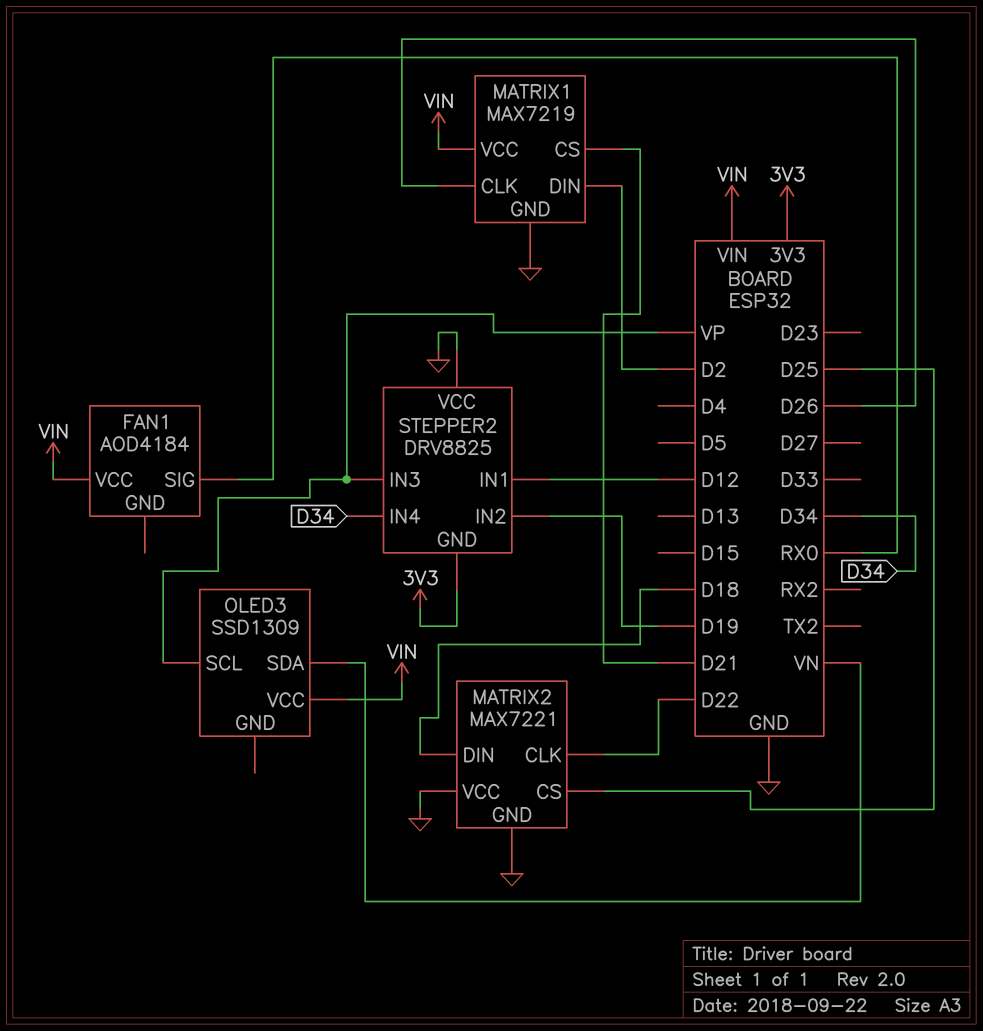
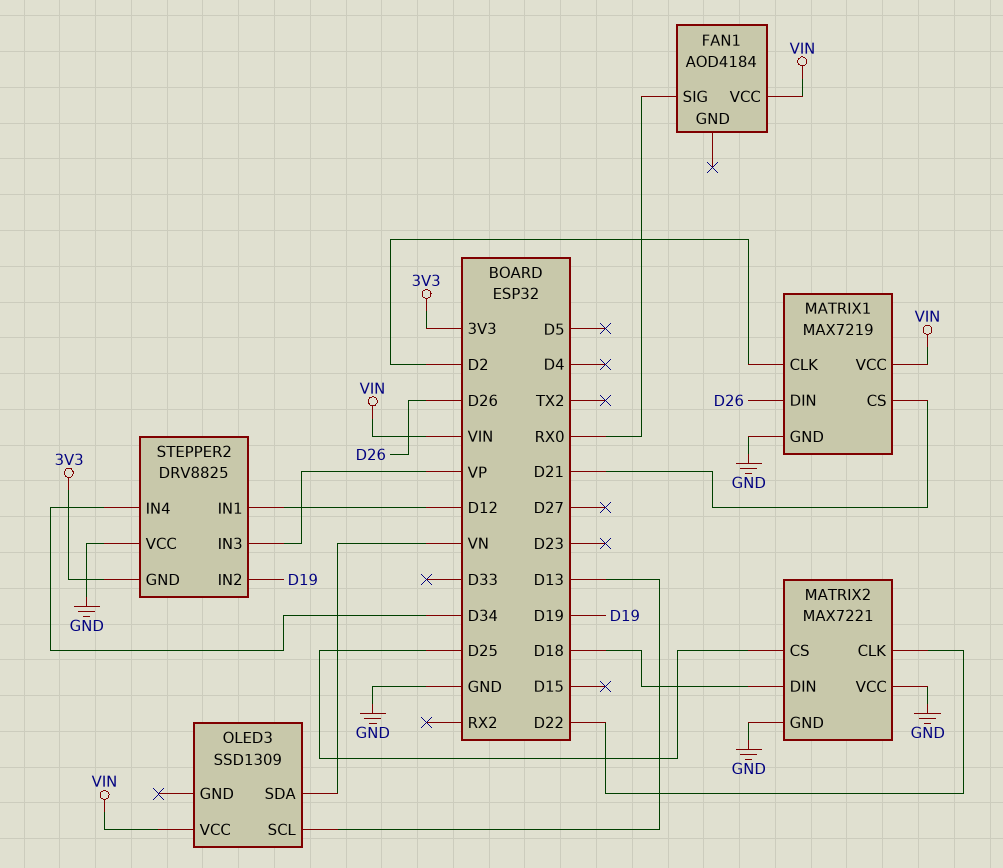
MATRIX1 pin CLK: D26 -> D2
MATRIX1 pin DIN: D2 -> D26
OLED3 pin SCL: VP -> D13

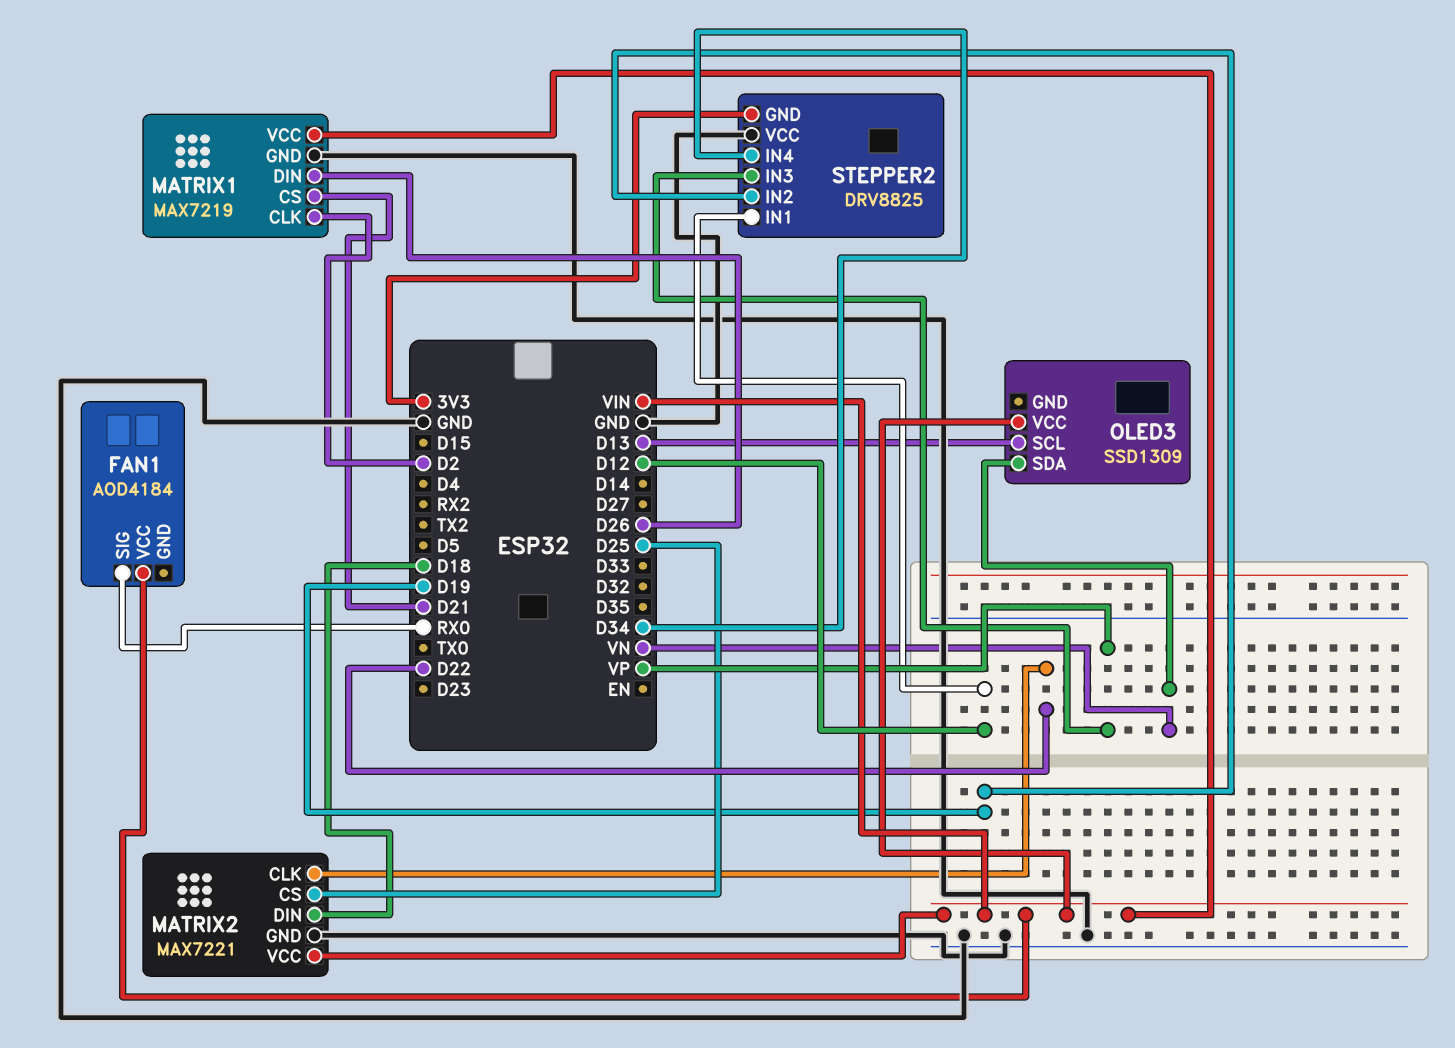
MATRIX2 pin VCC: GND -> VIN

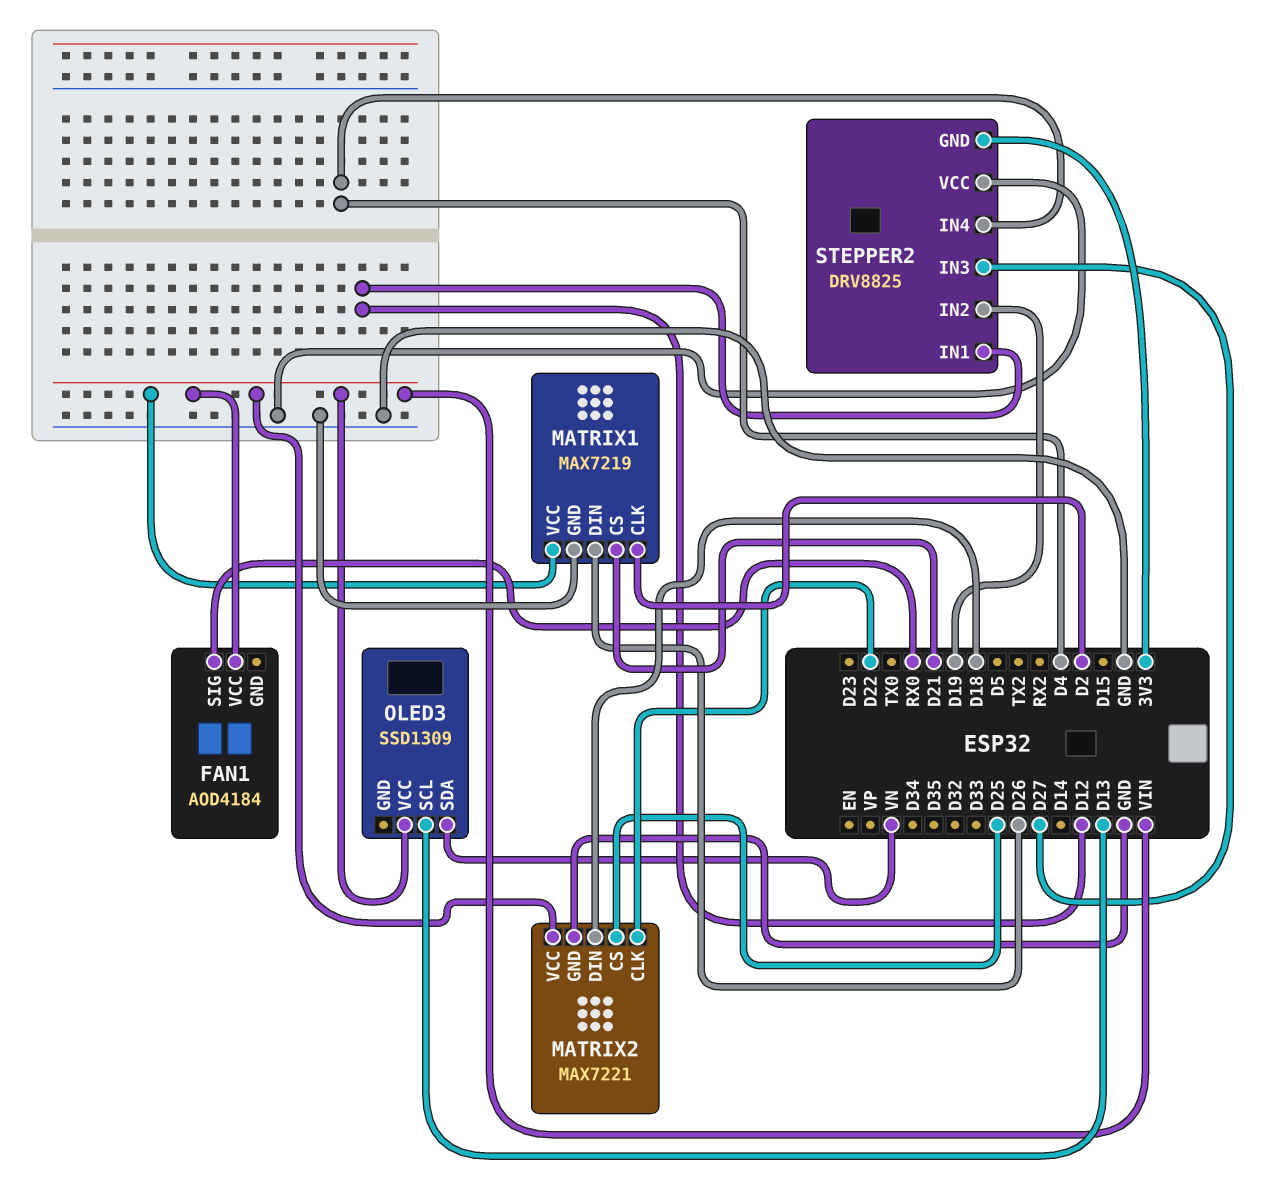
STEPPER2 pin IN3: VP -> D27
STEPPER2 pin IN4: D34 -> D4

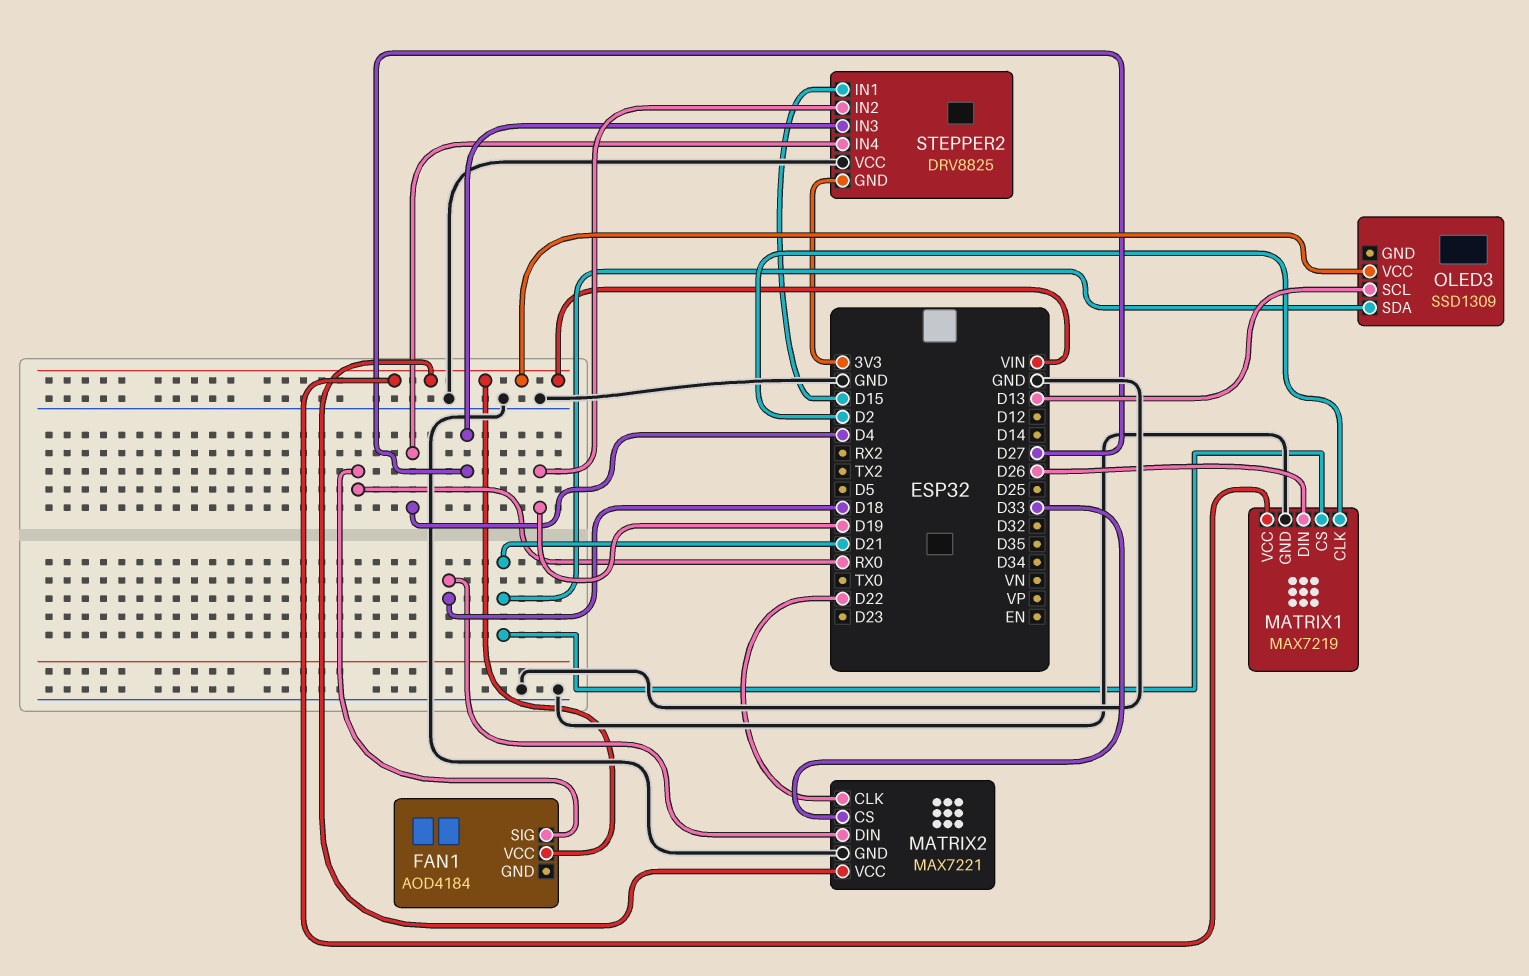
MATRIX2 pin CS: D25 -> D33
OLED3 pin SDA: VN -> D21
STEPPER2 pin IN1: D12 -> D15

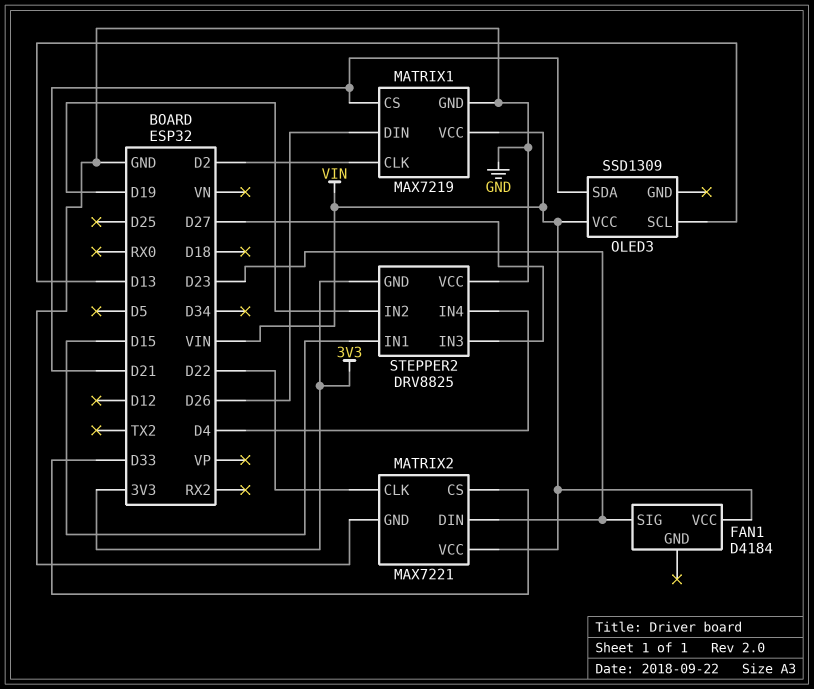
FAN1: AOD4184 -> D4184
FAN1 pin SIG: RX0 -> D23
MATRIX2 pin DIN: D18 -> D23

